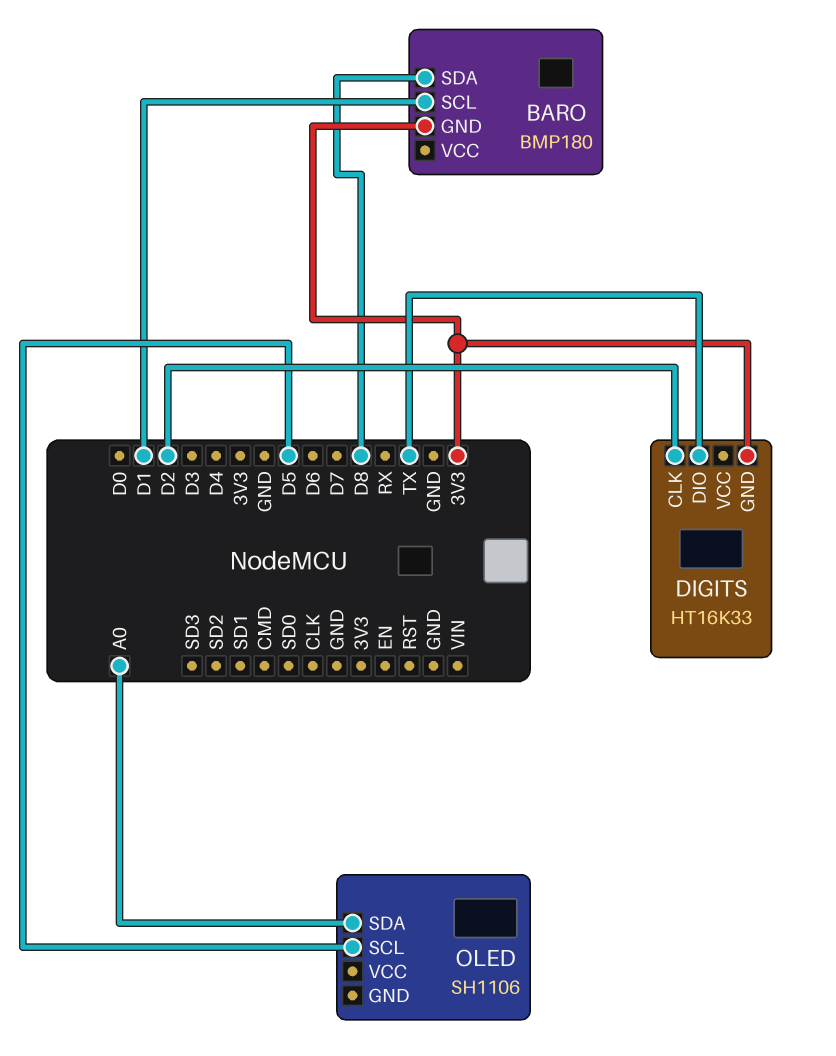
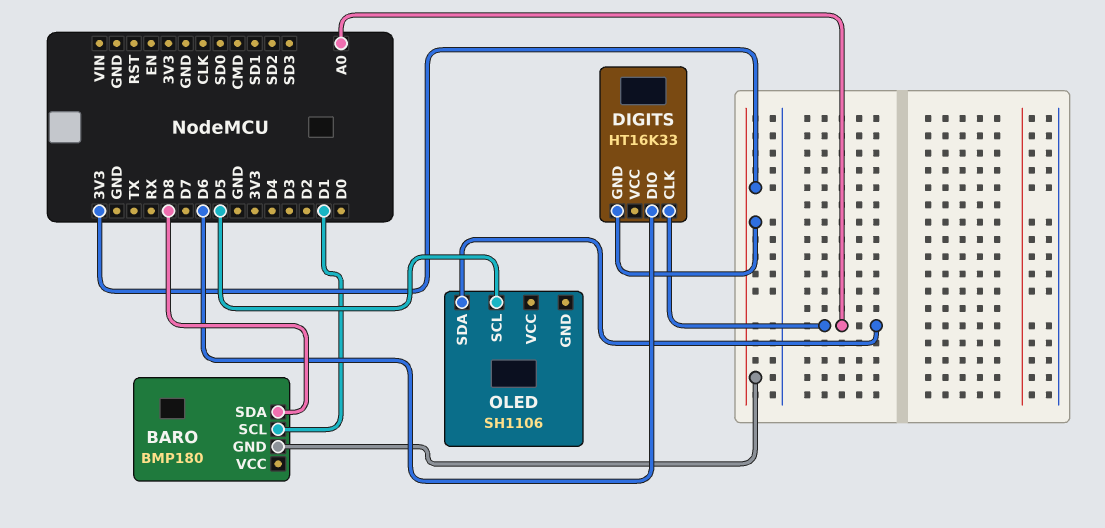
DIGITS pin CLK: D2 -> A0
DIGITS pin DIO: TX -> D6

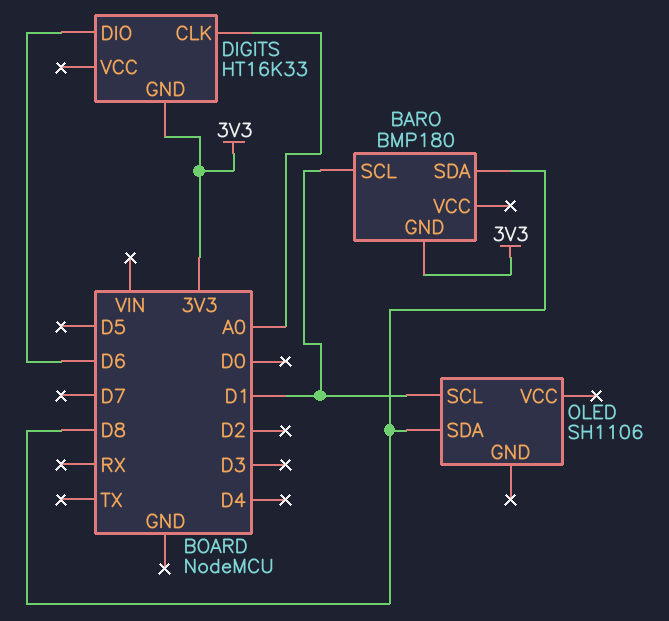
OLED pin SCL: D5 -> D1
OLED pin SDA: A0 -> D8

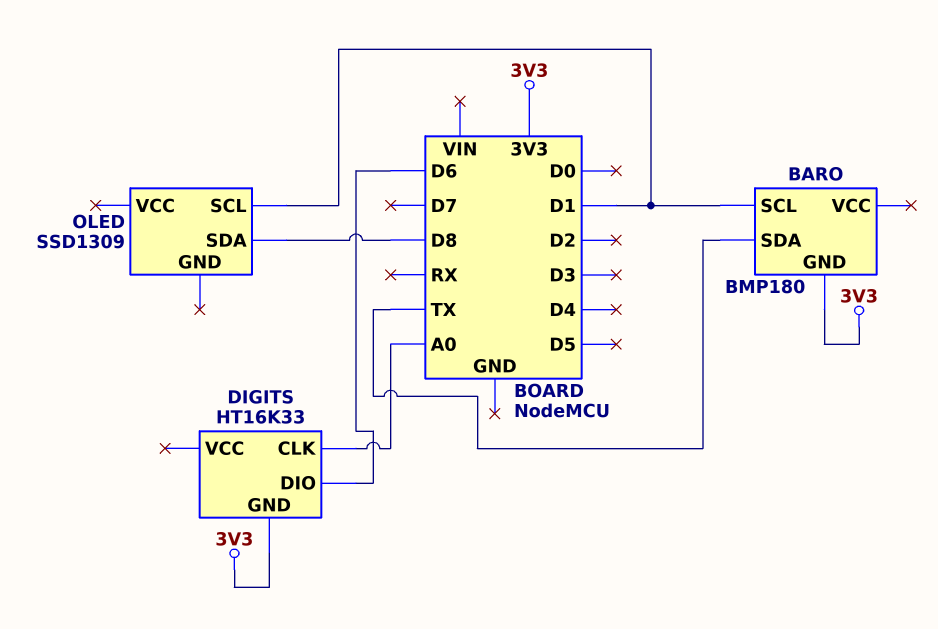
BARO pin SDA: D8 -> TX
OLED: SH1106 -> SSD1309

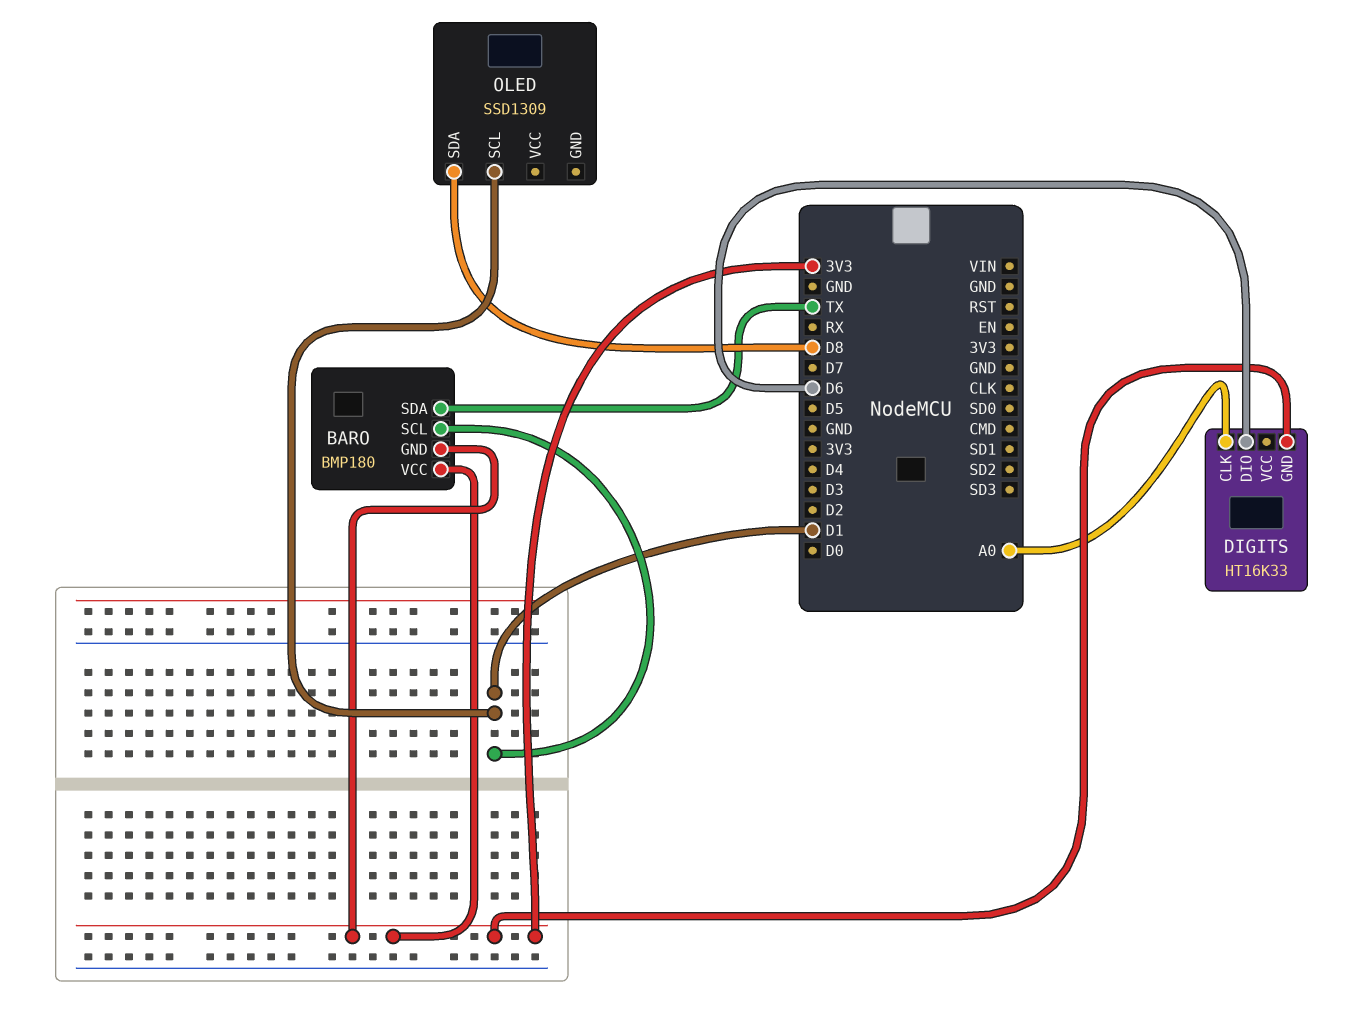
BARO pin VCC: none -> 3V3

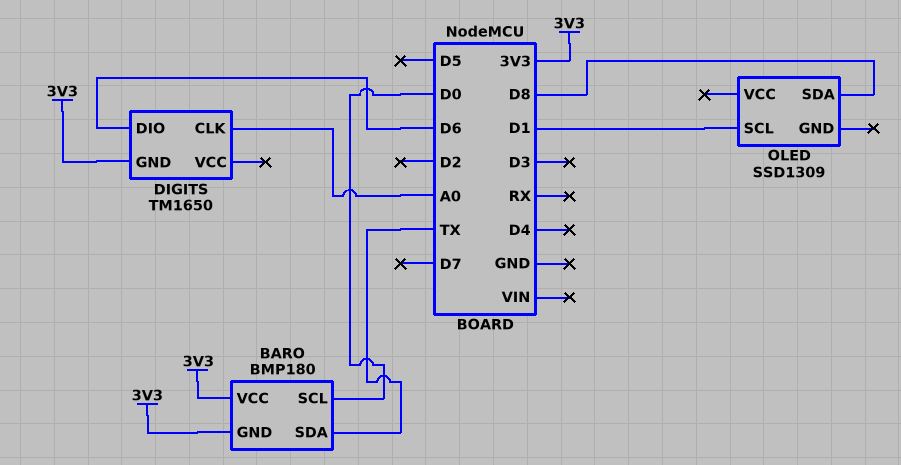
BARO pin SCL: D1 -> D0
DIGITS: HT16K33 -> TM1650

